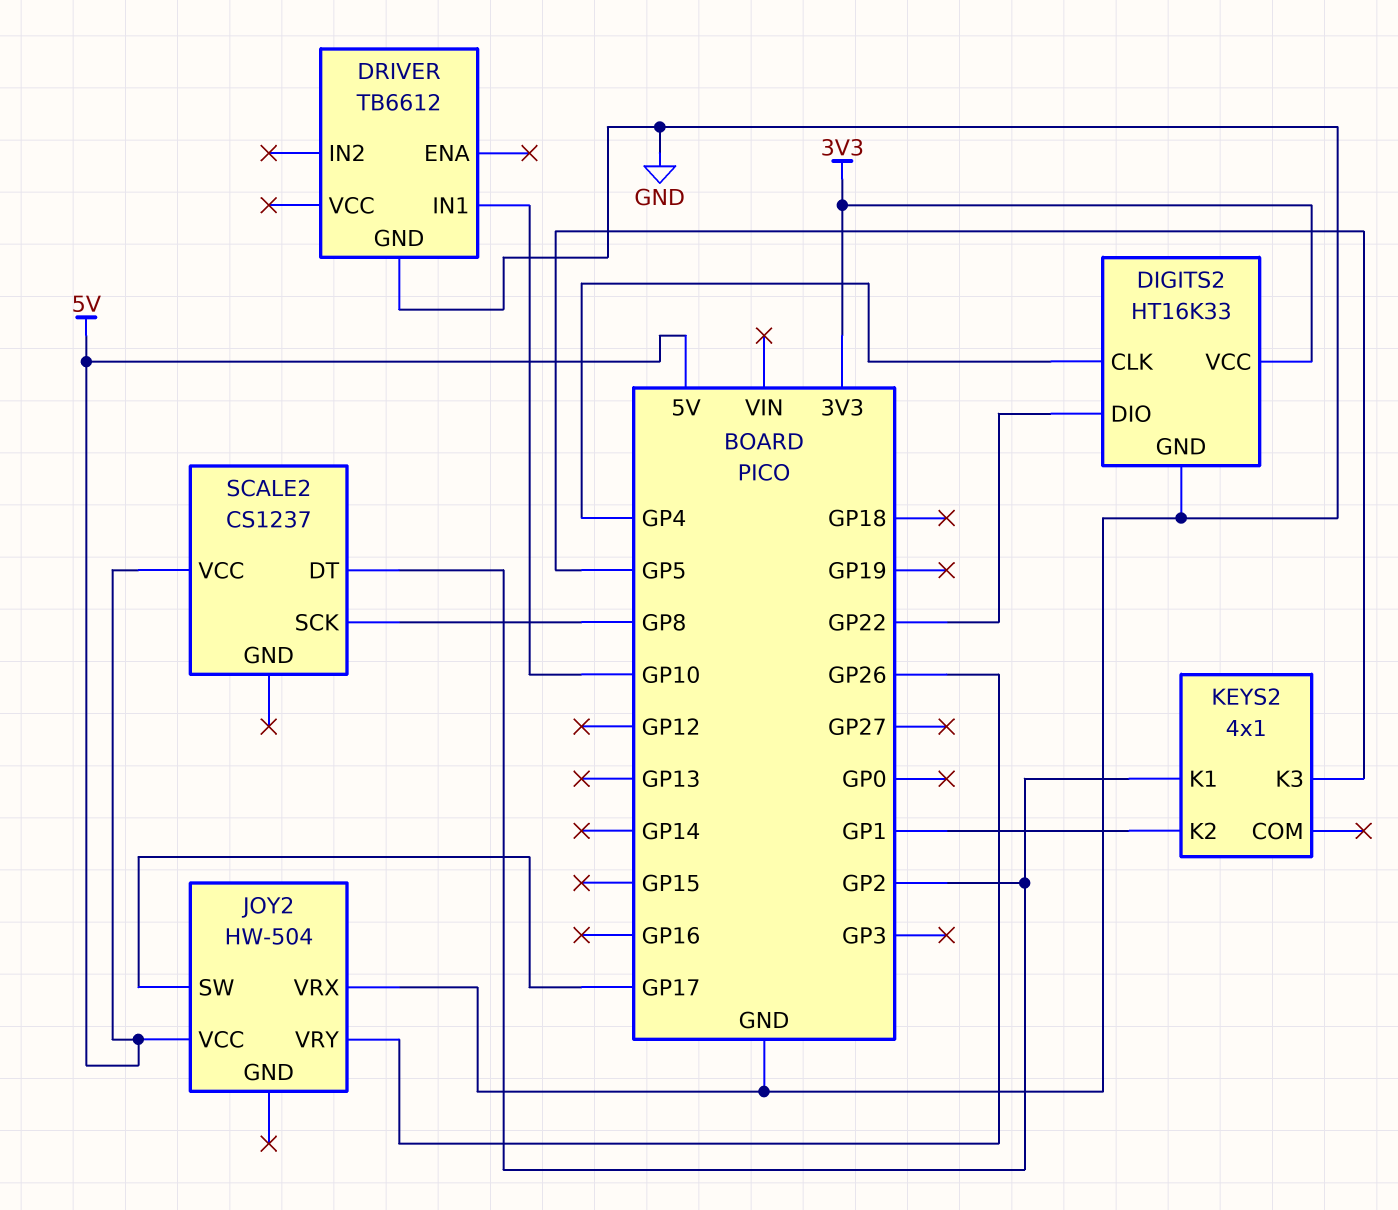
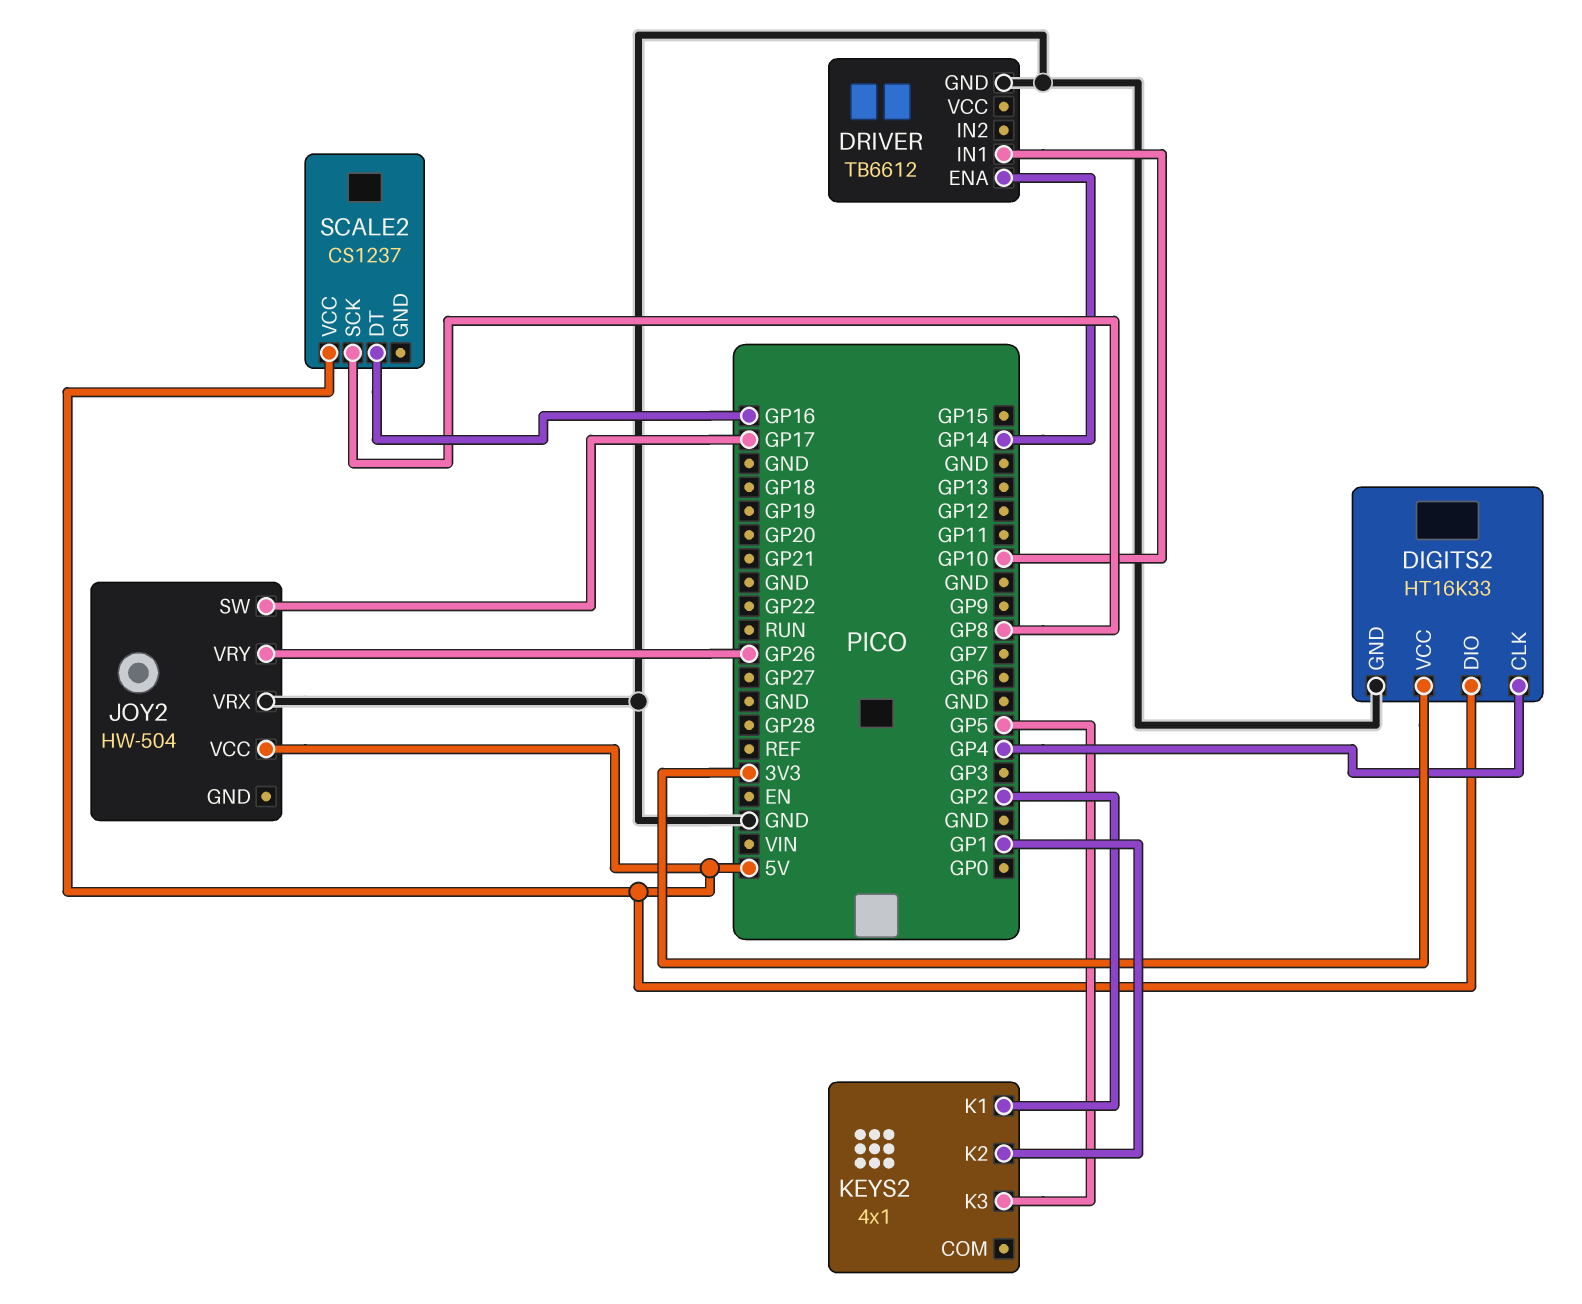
DIGITS2 pin DIO: GP22 -> 5V
DRIVER pin ENA: none -> GP14
SCALE2 pin DT: GP2 -> GP16

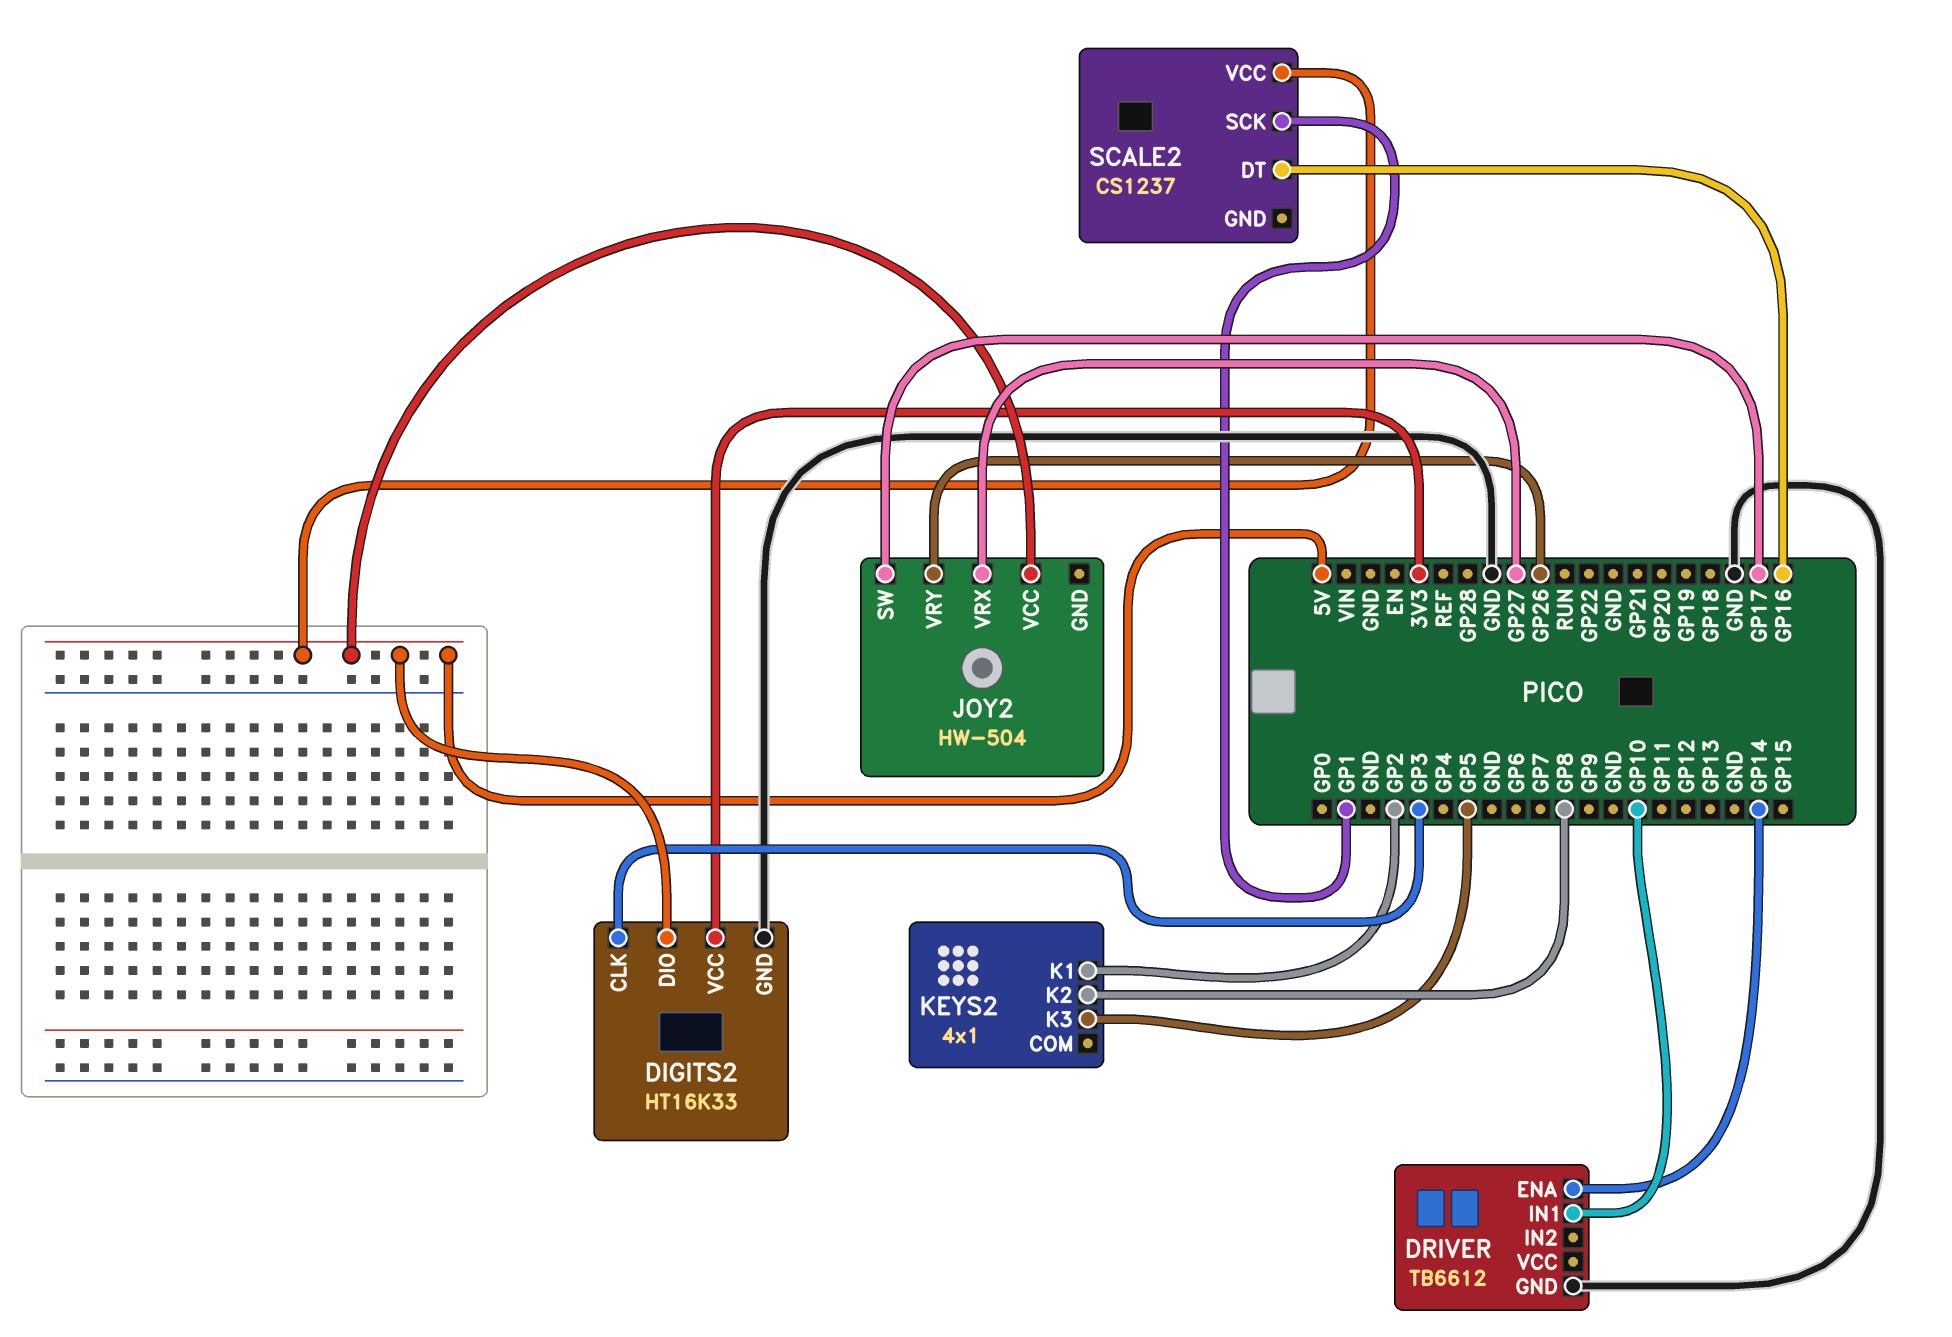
DIGITS2 pin CLK: GP4 -> GP3
JOY2 pin VRX: GND -> GP27
KEYS2 pin K2: GP1 -> GP8
SCALE2 pin SCK: GP8 -> GP1

